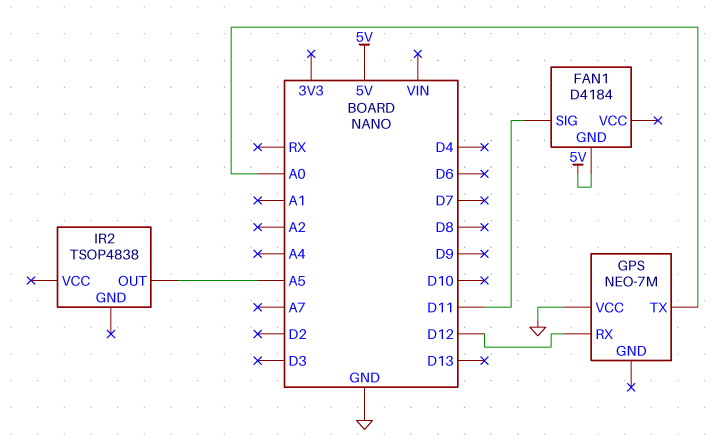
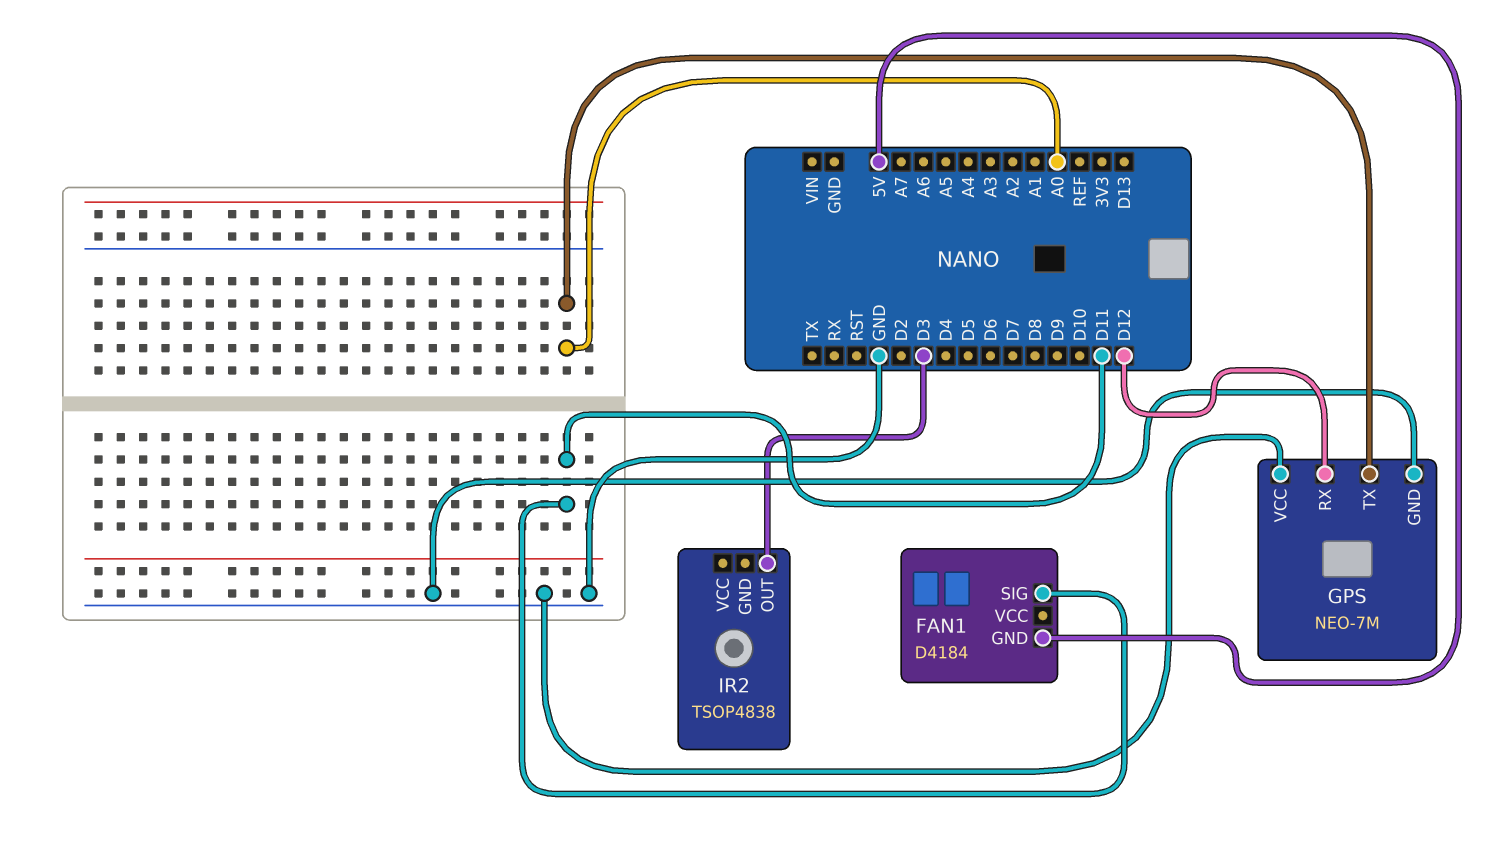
GPS pin GND: none -> GND
IR2 pin OUT: A5 -> D3

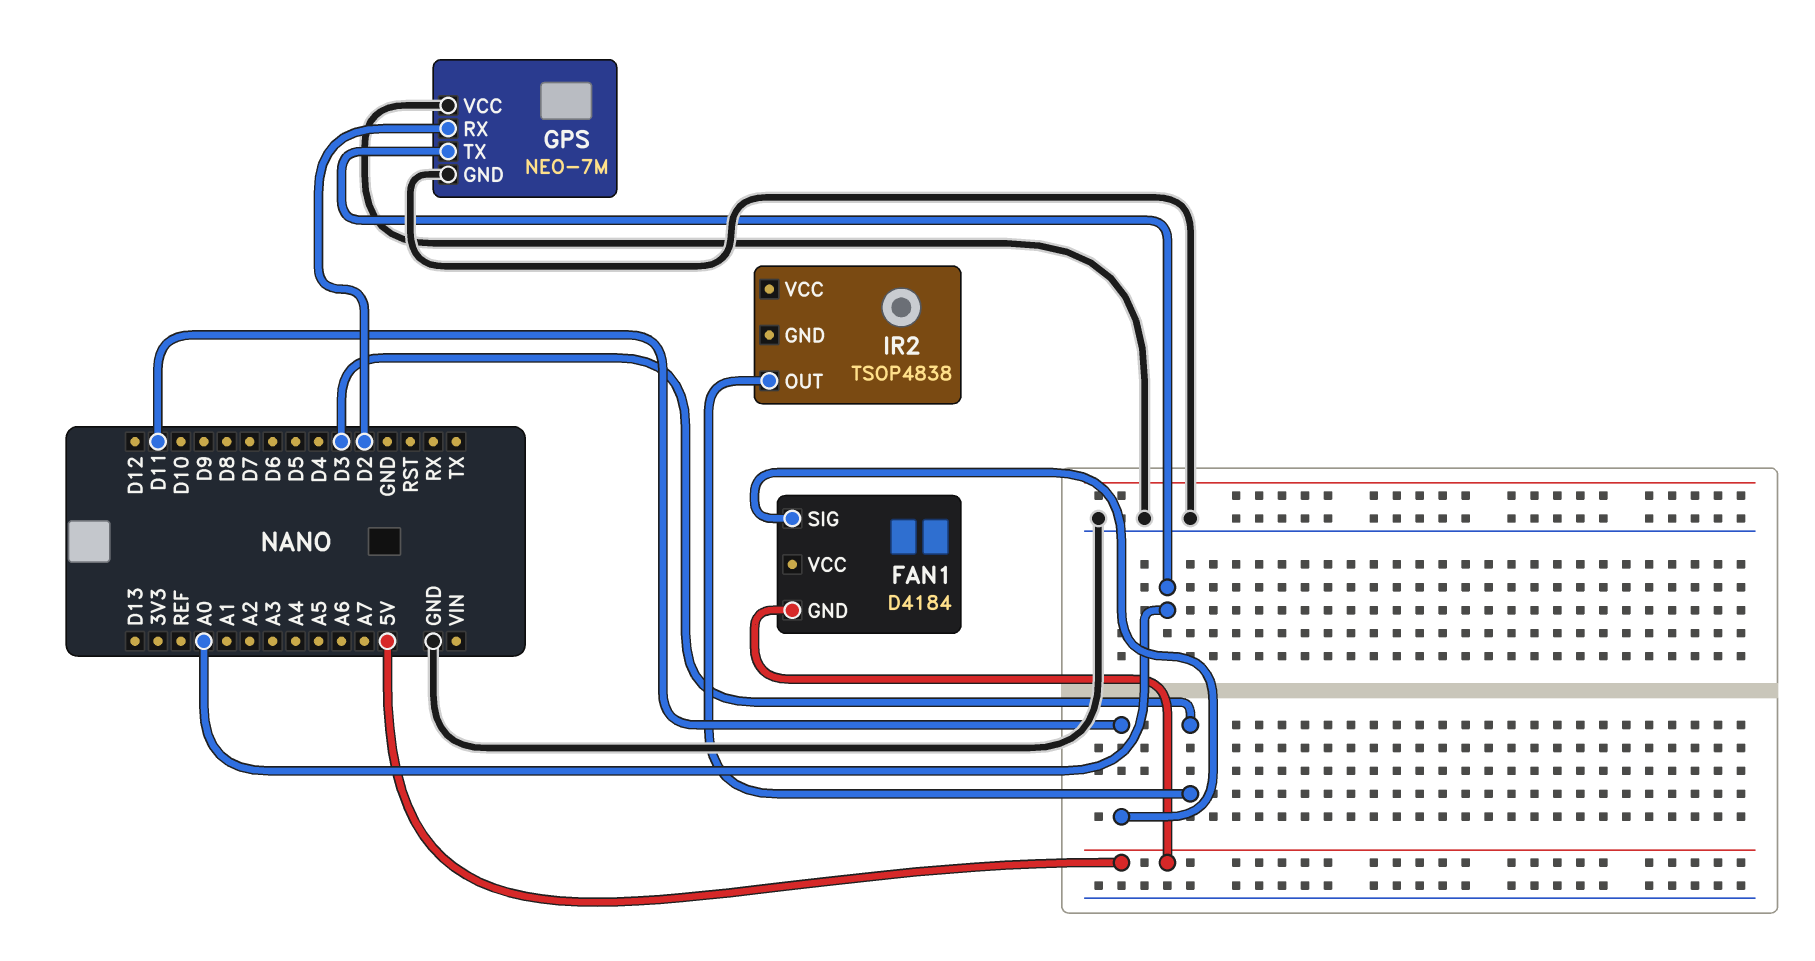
GPS pin RX: D12 -> D2

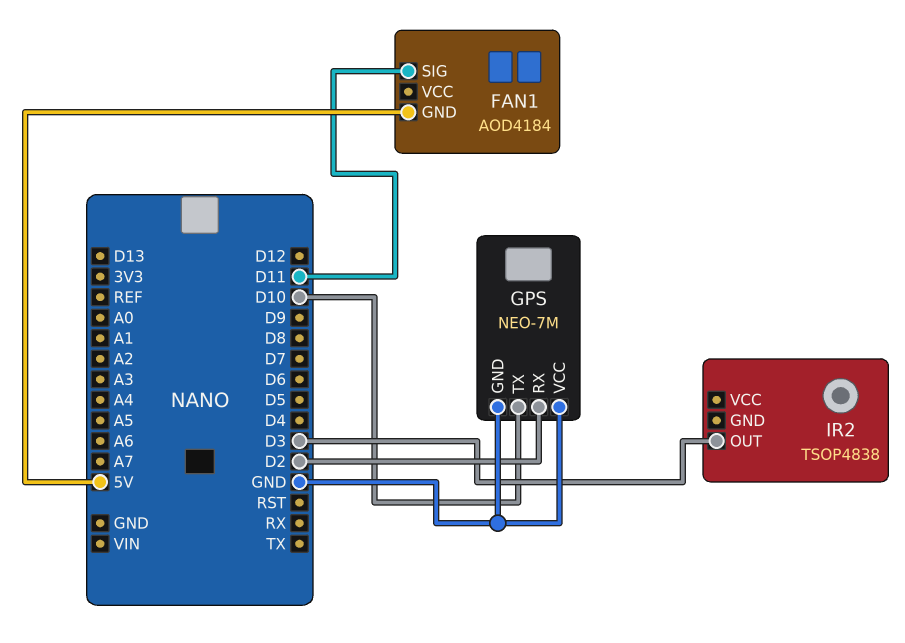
FAN1: D4184 -> AOD4184
GPS pin TX: A0 -> D10

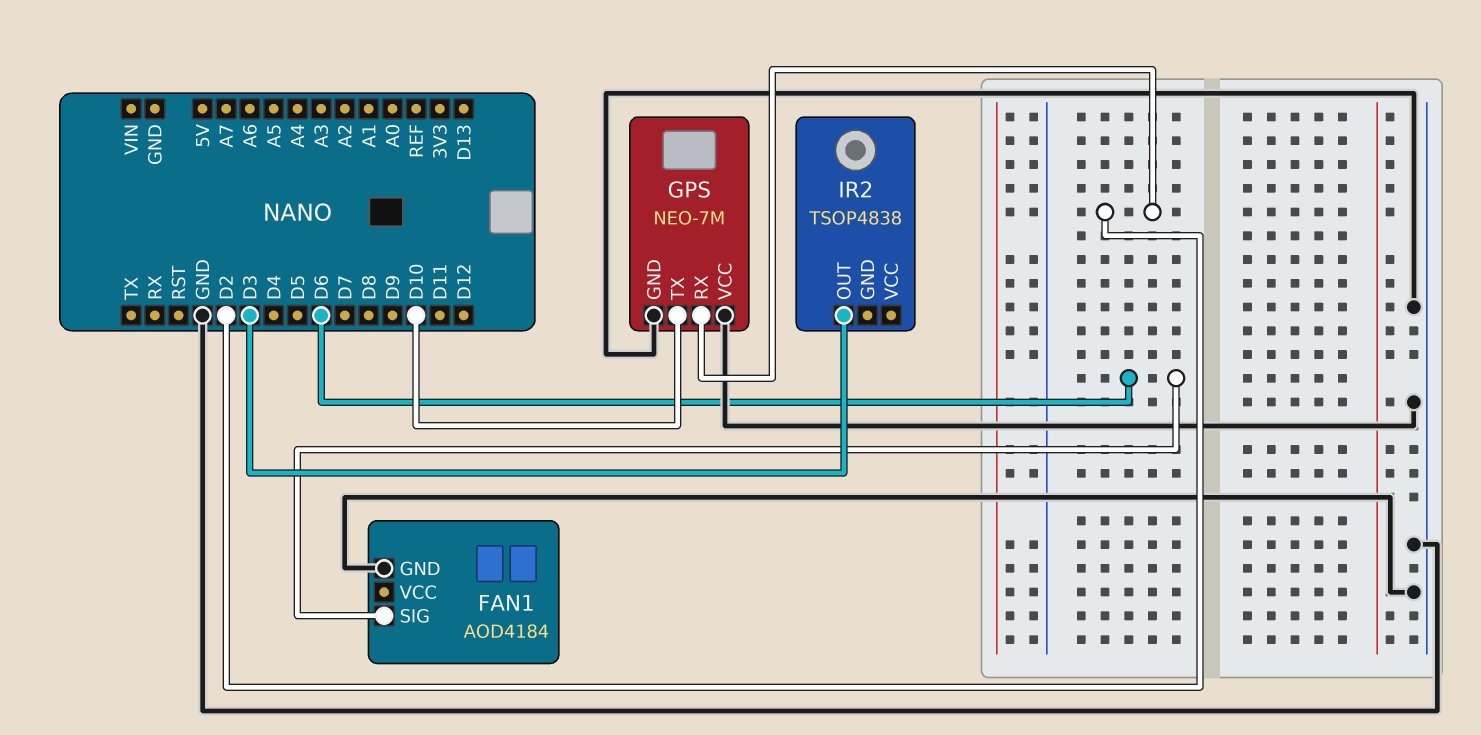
FAN1 pin GND: 5V -> GND
FAN1 pin SIG: D11 -> D6

